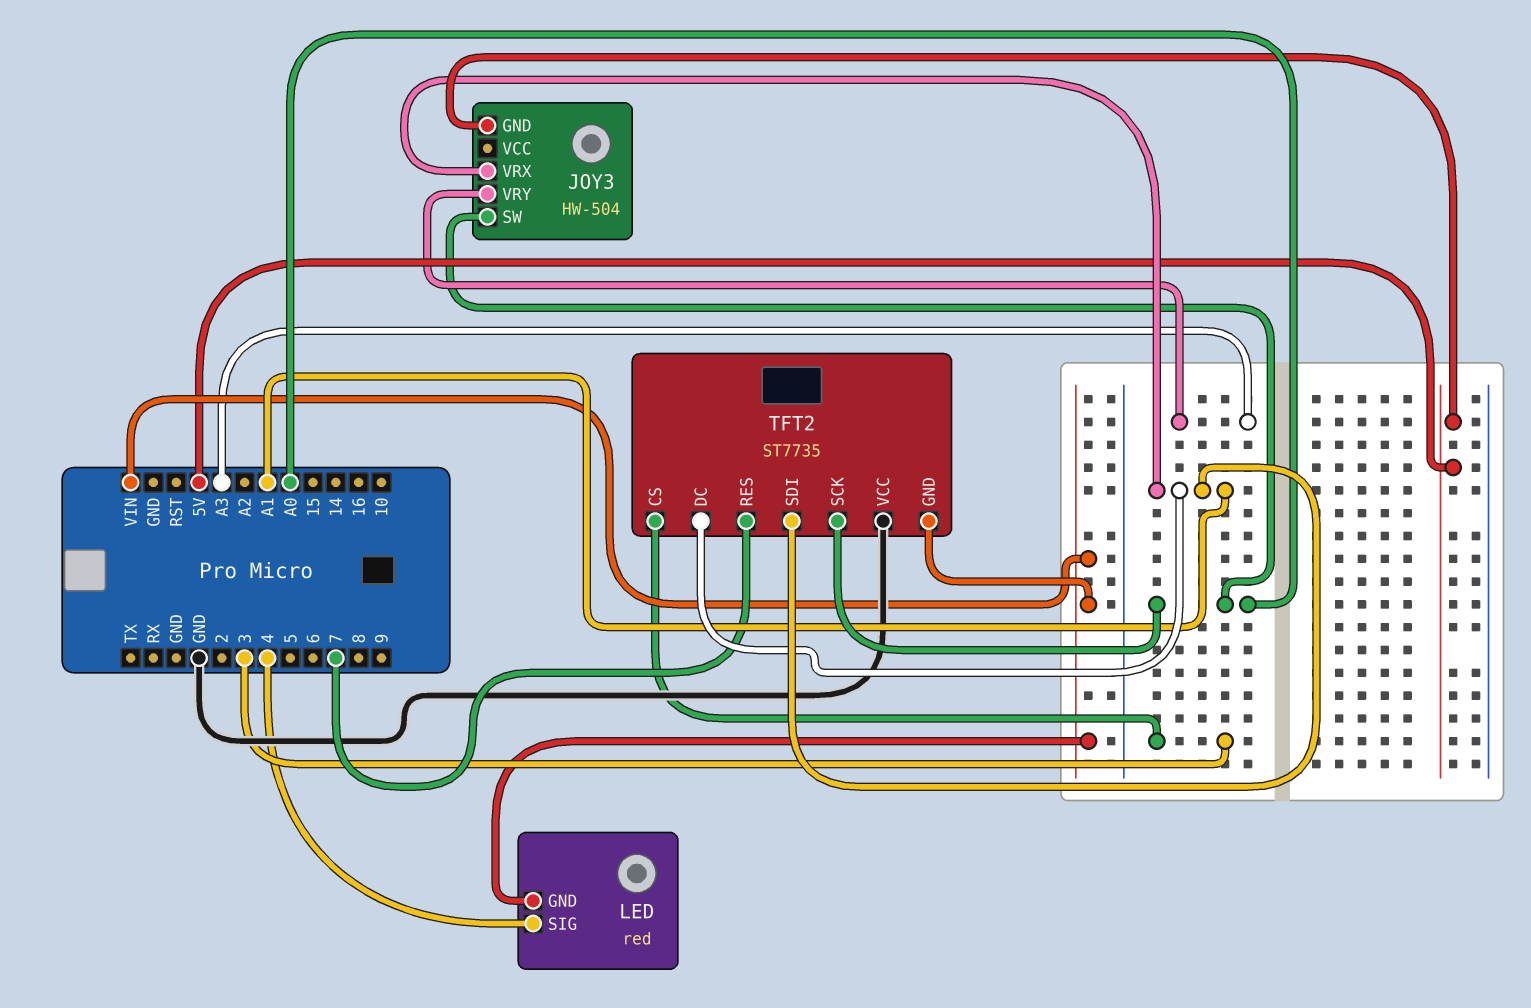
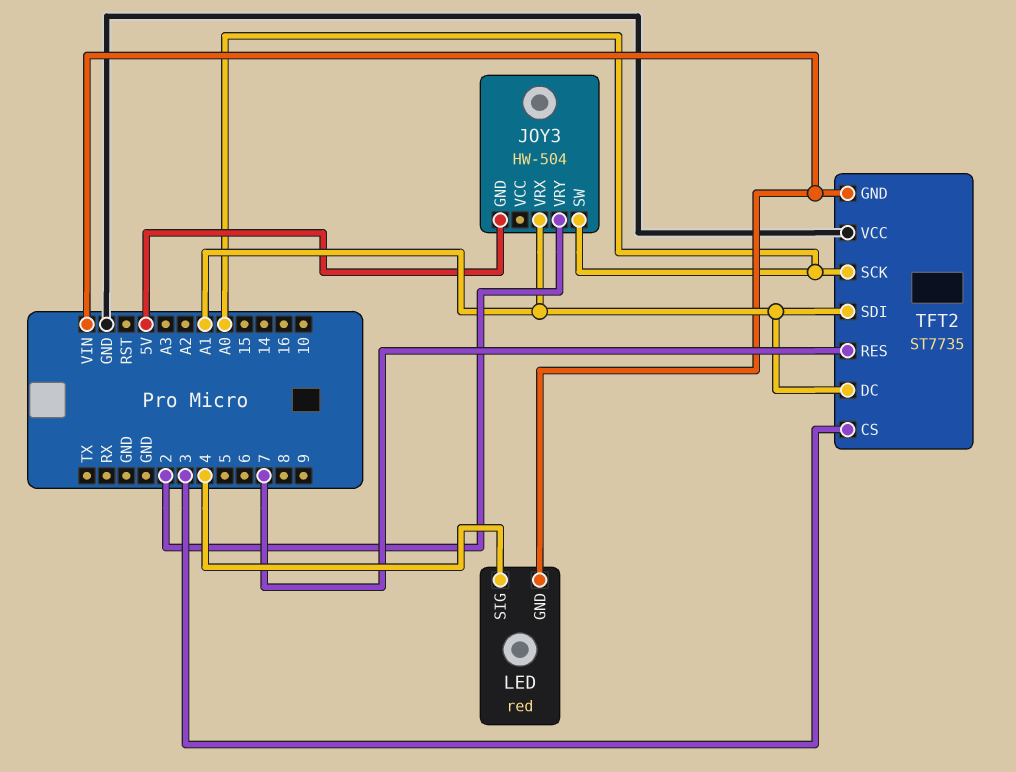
JOY3 pin VRY: A3 -> 2

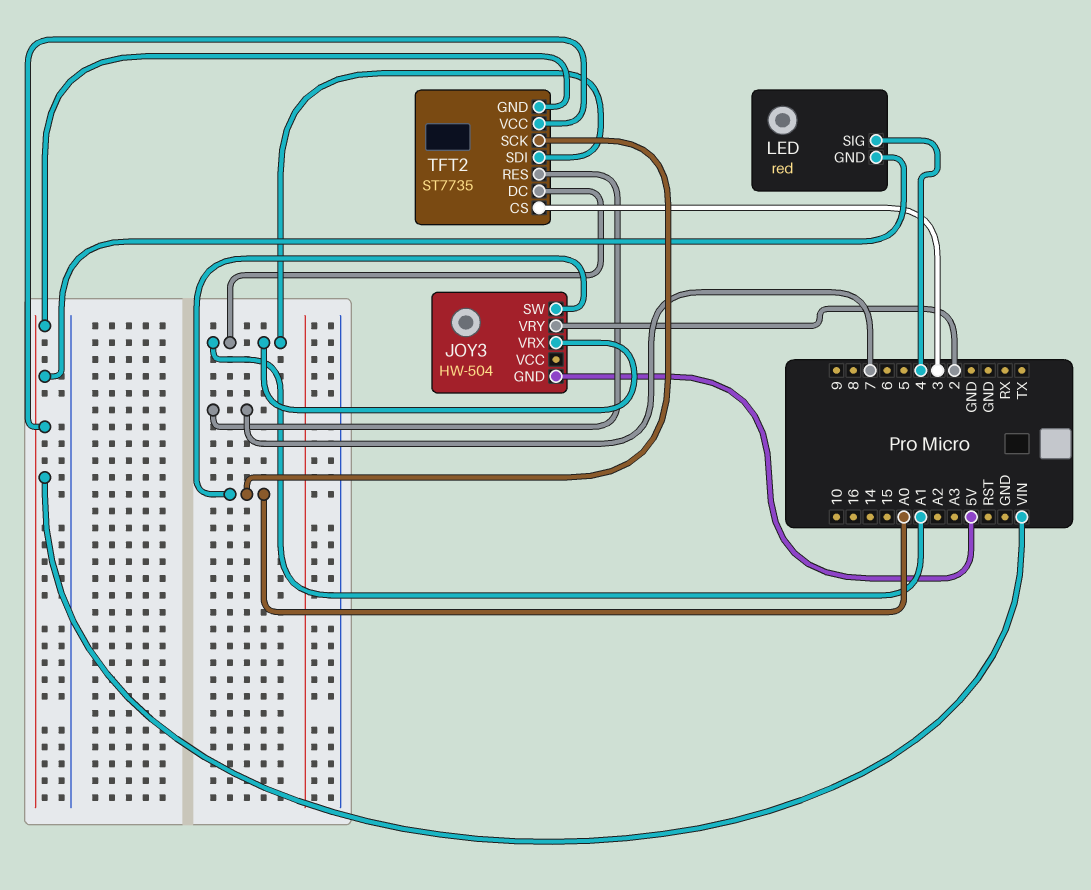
TFT2 pin VCC: GND -> VIN

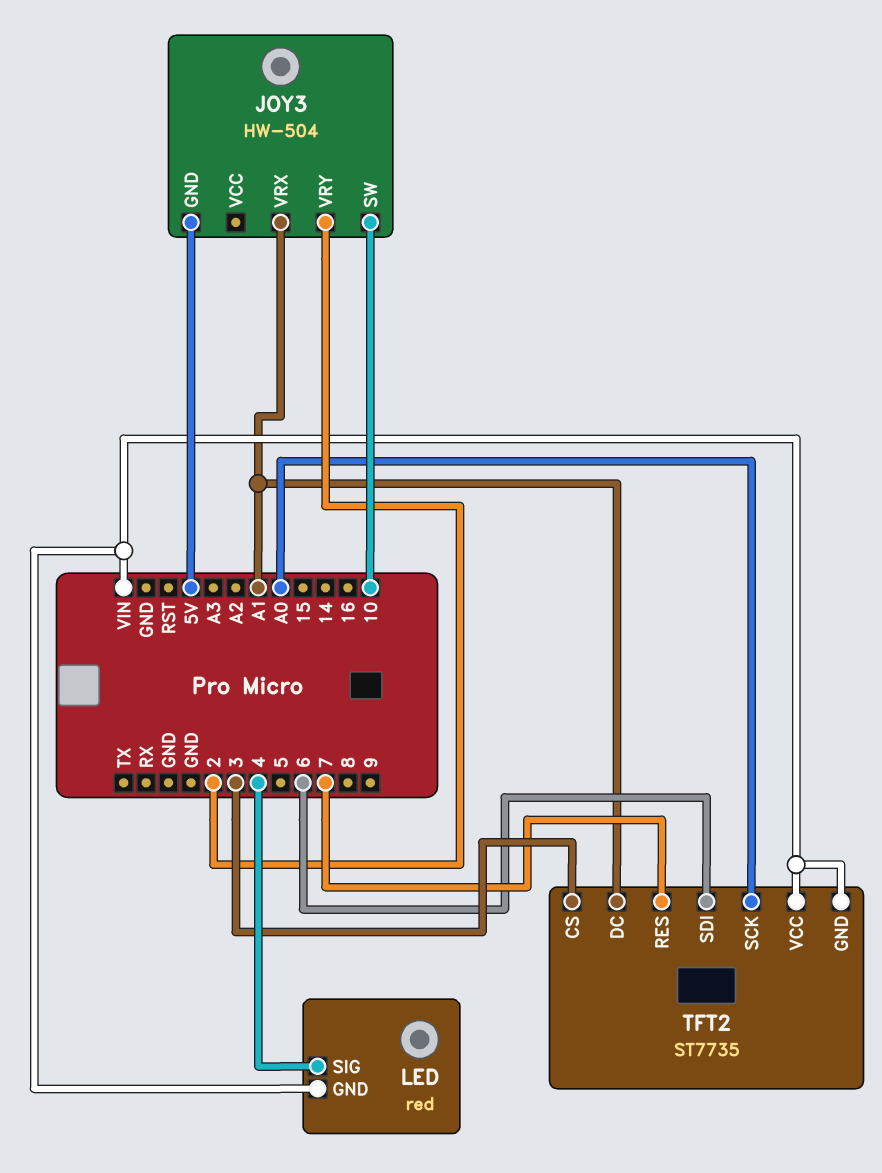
JOY3 pin SW: A0 -> 10
TFT2 pin SDI: A1 -> 6

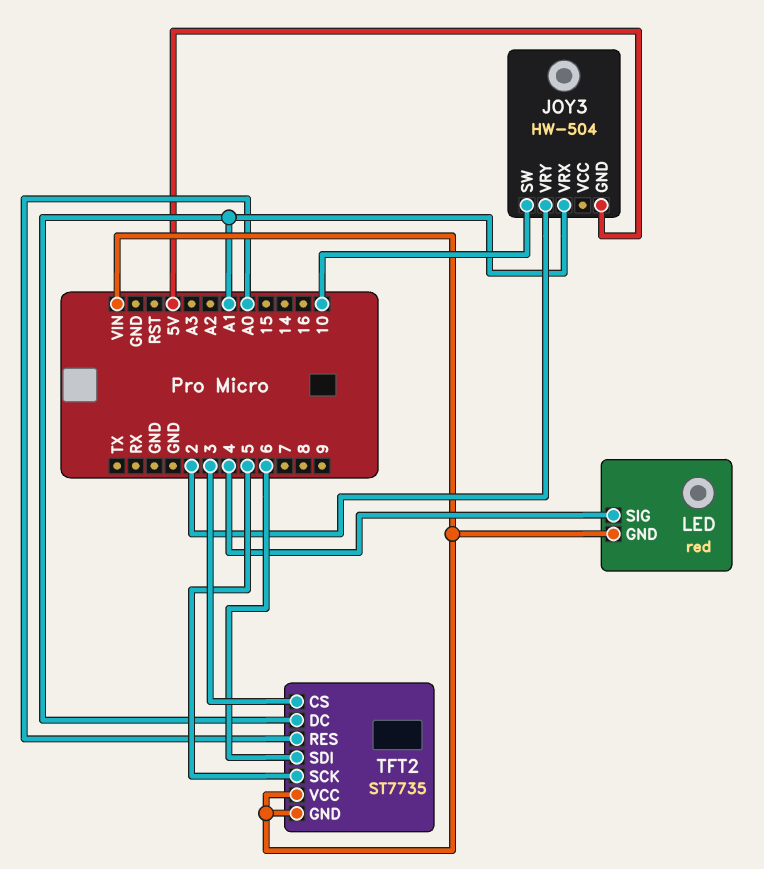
TFT2 pin RES: 7 -> A0
TFT2 pin SCK: A0 -> 5

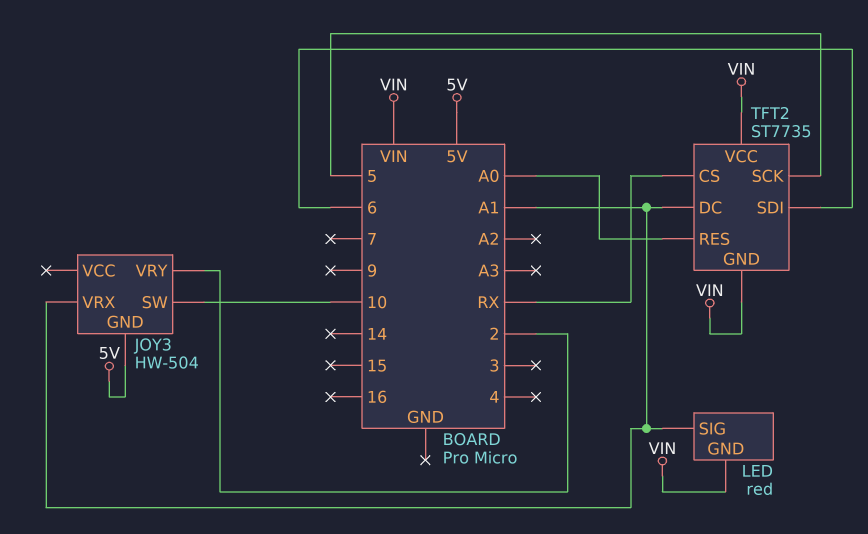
LED pin SIG: 4 -> A1
TFT2 pin CS: 3 -> RX

